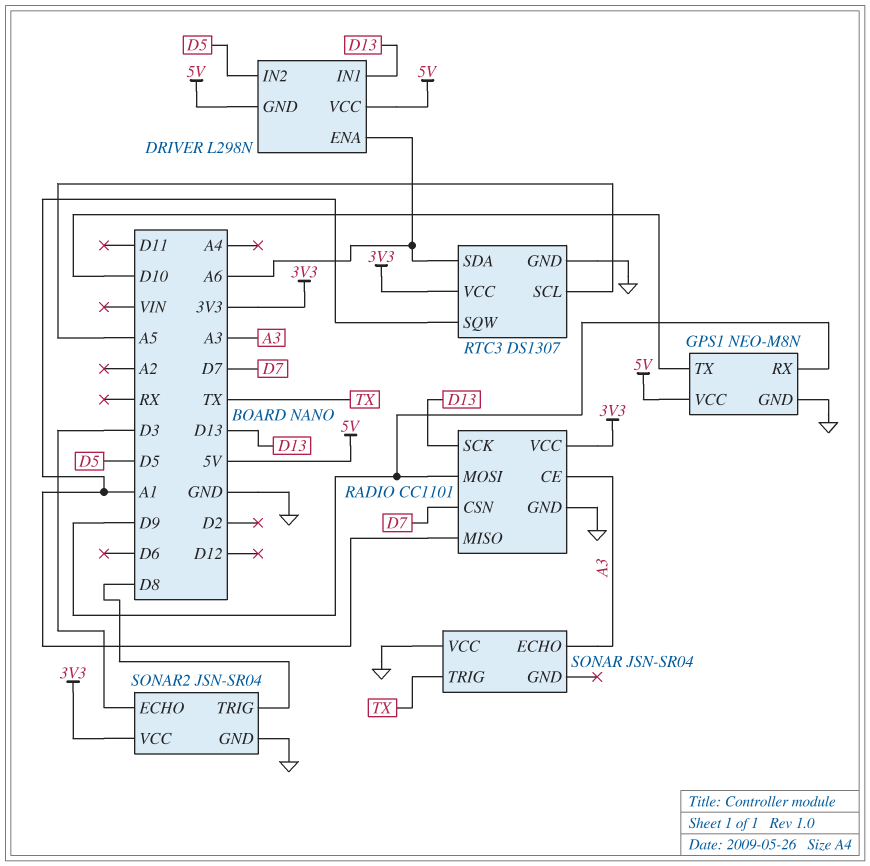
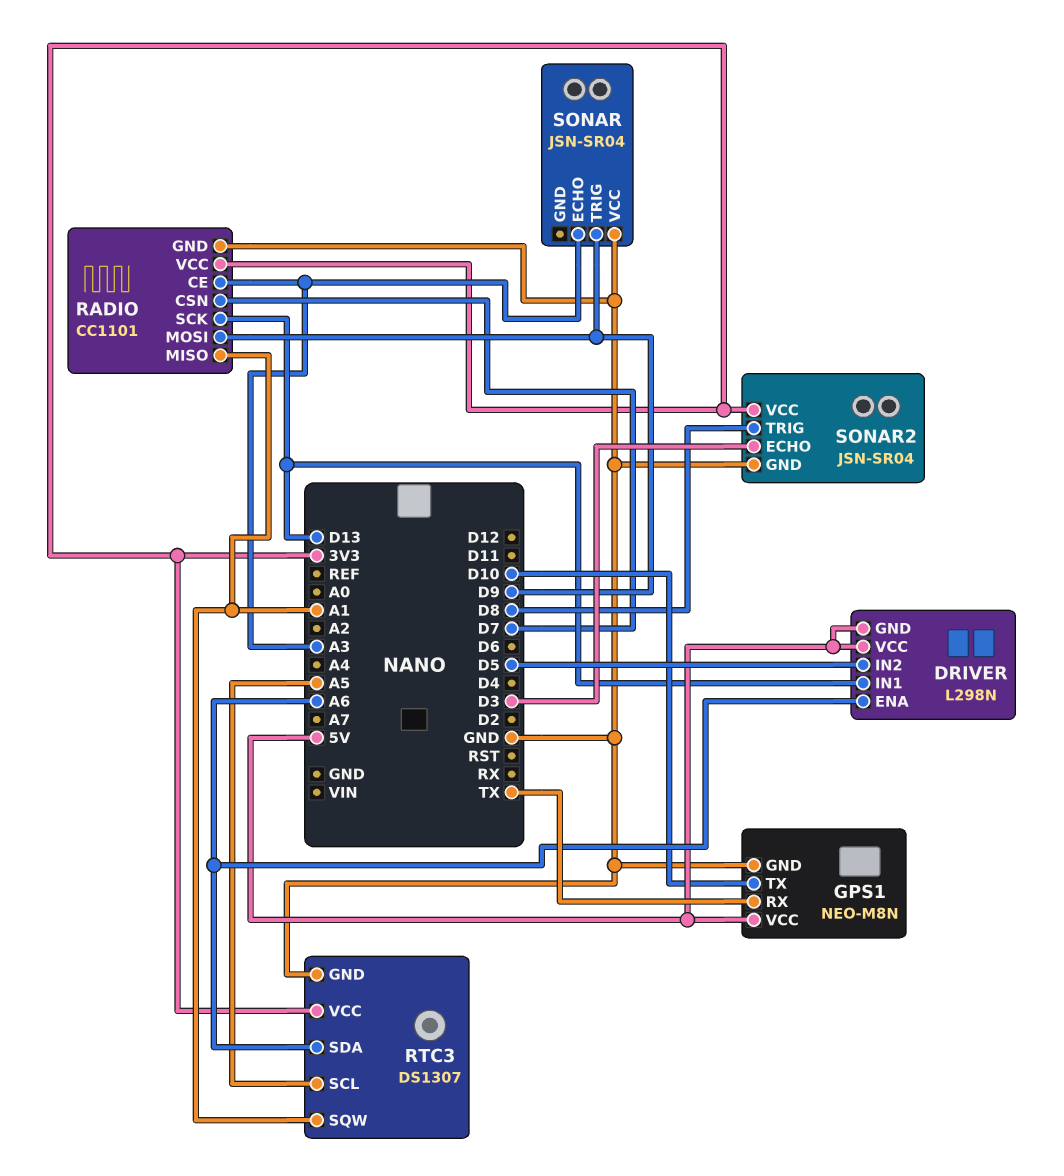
GPS1 pin RX: D9 -> TX
SONAR pin TRIG: TX -> D9

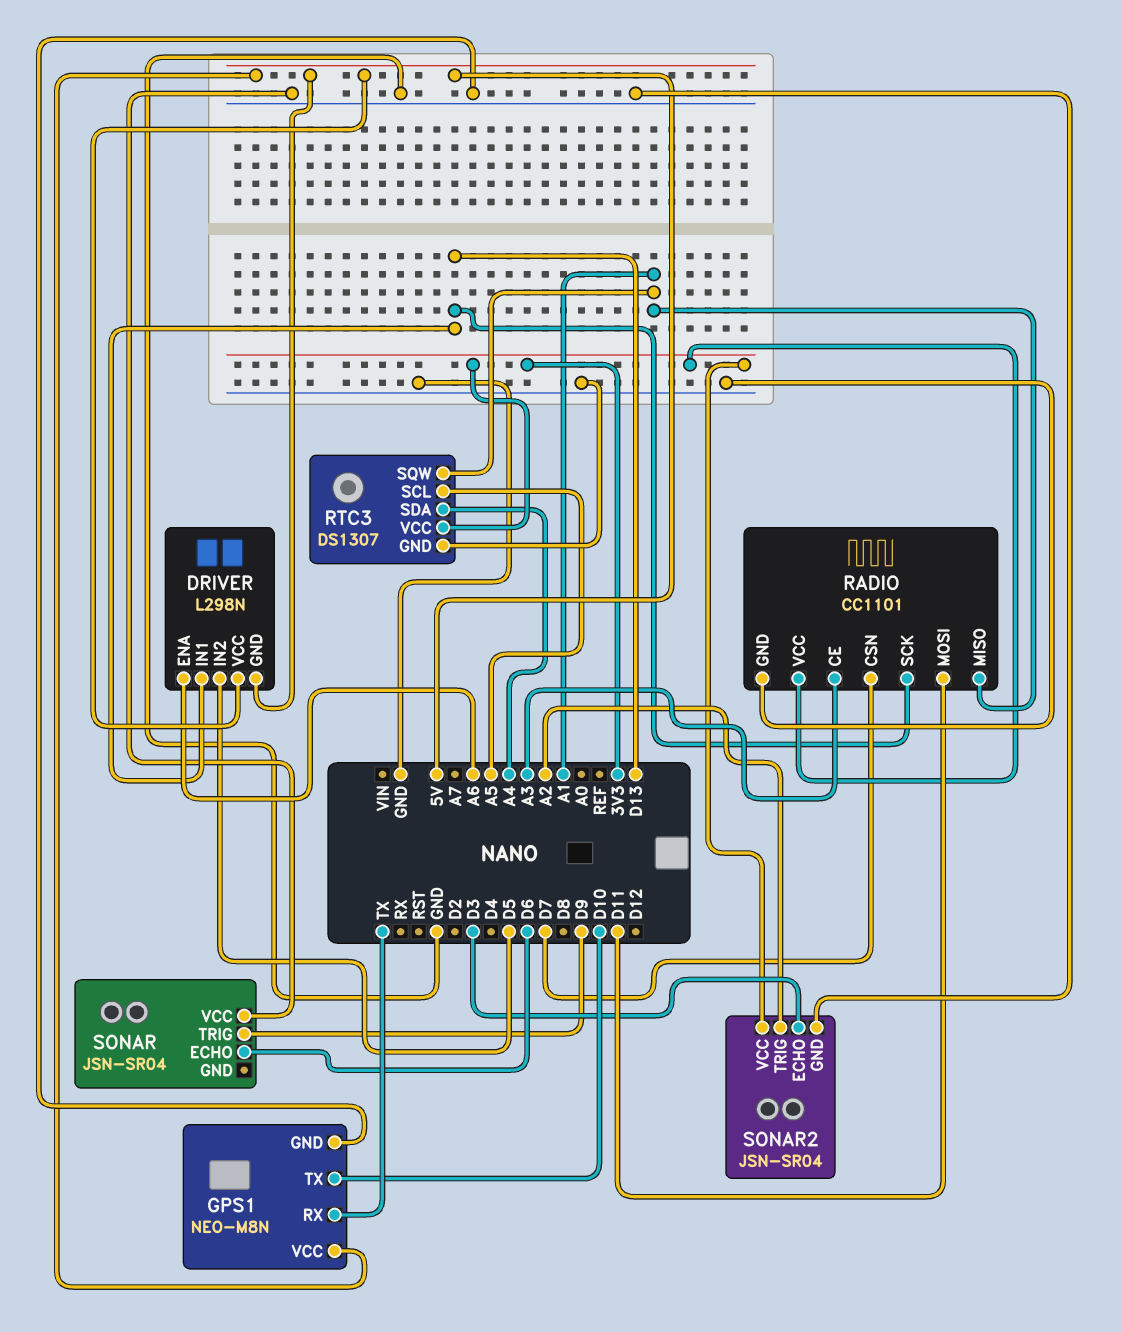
RADIO pin MOSI: D9 -> D11
RTC3 pin SDA: A6 -> A4
SONAR pin ECHO: A3 -> D6
SONAR2 pin TRIG: D8 -> A2

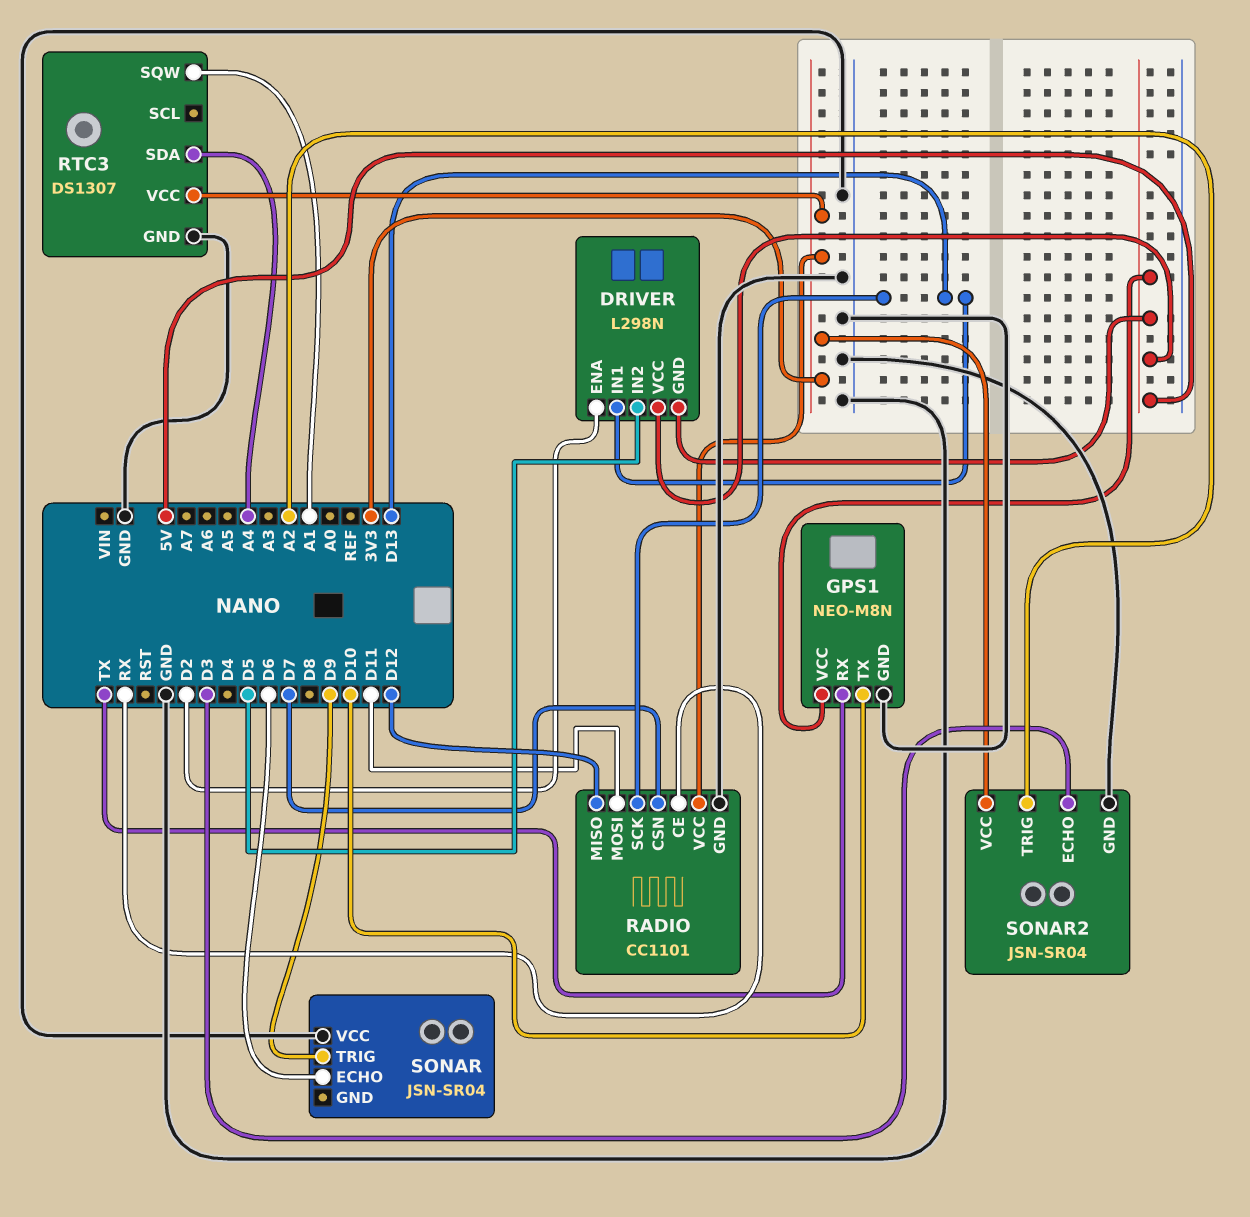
DRIVER pin ENA: A6 -> D2
RADIO pin CE: A3 -> RX
RADIO pin MISO: A1 -> D12
RTC3 pin SCL: A5 -> none

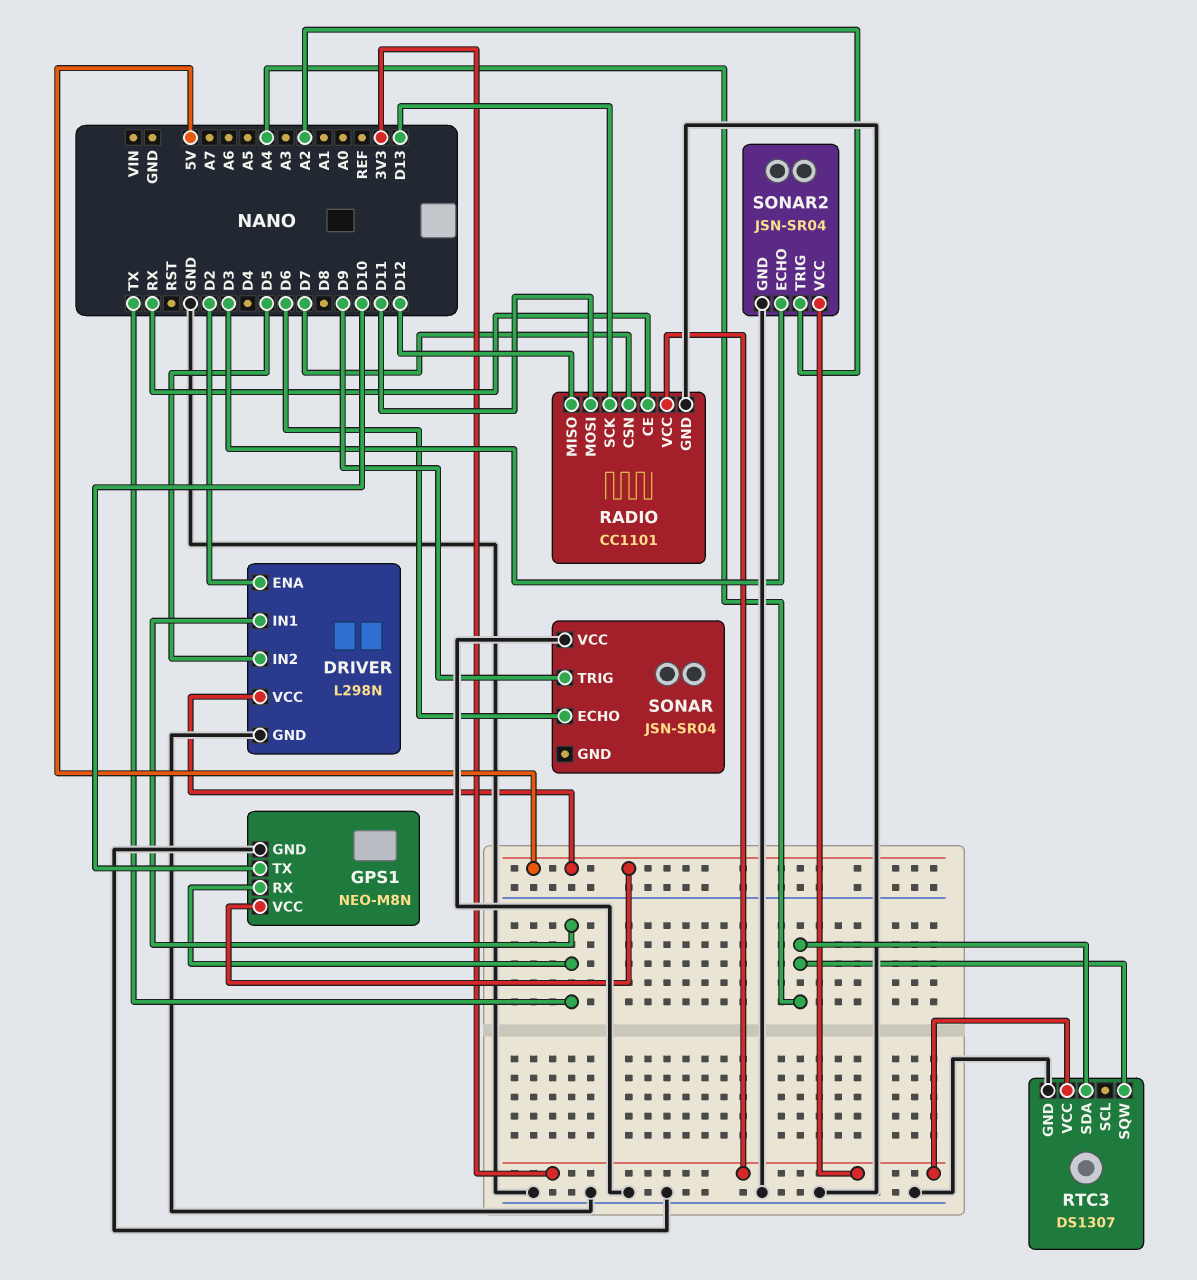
DRIVER pin GND: 5V -> GND
DRIVER pin IN1: D13 -> TX
RTC3 pin SQW: A1 -> A4

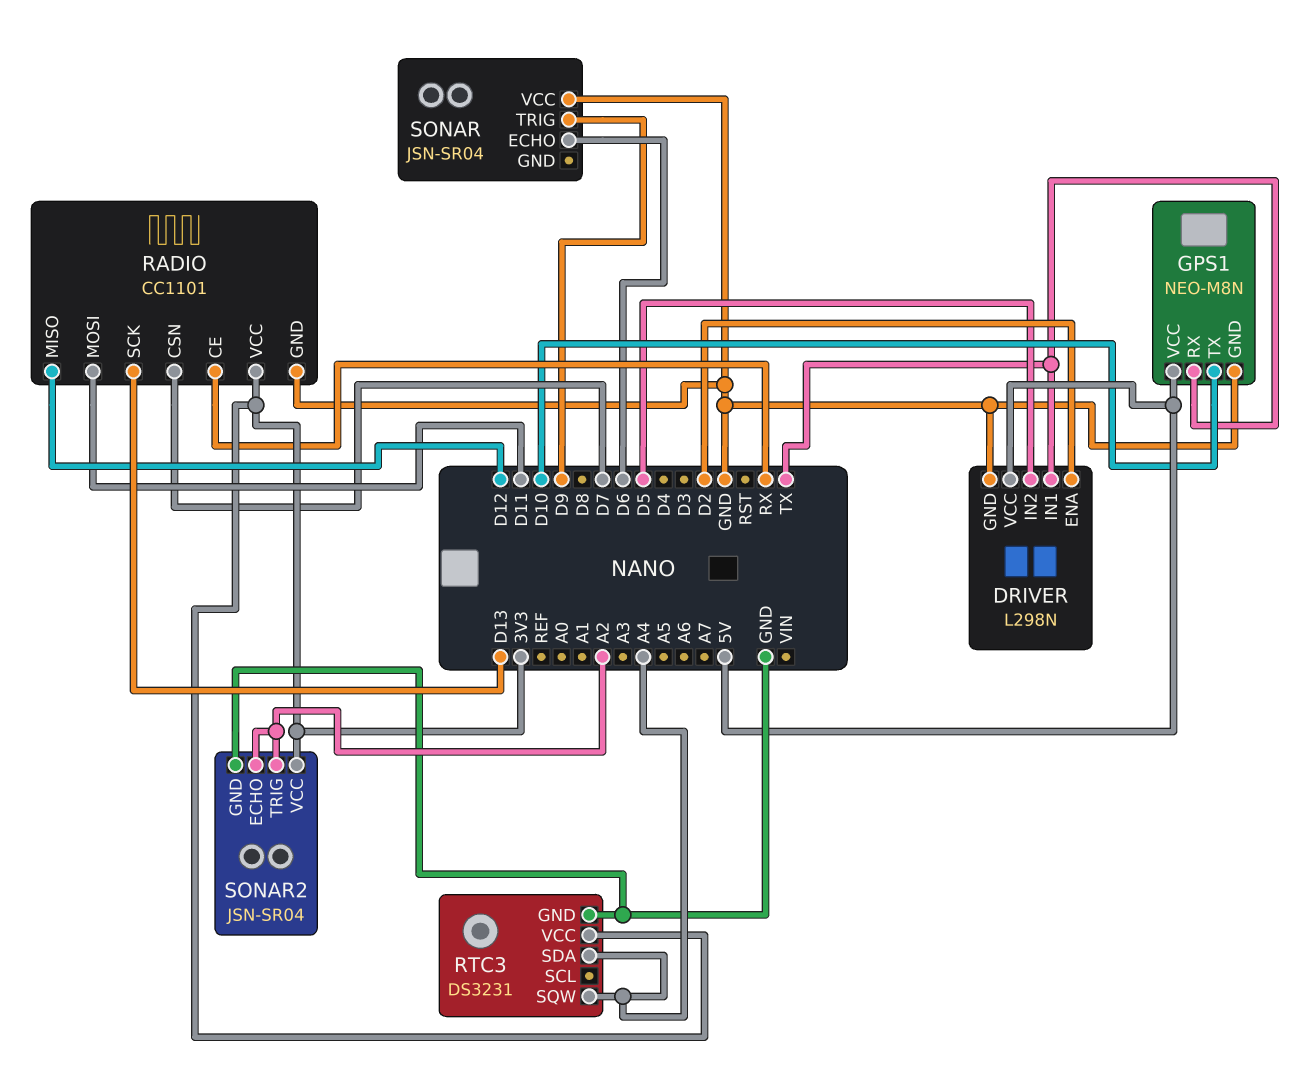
RTC3: DS1307 -> DS3231
SONAR2 pin ECHO: D3 -> A2

